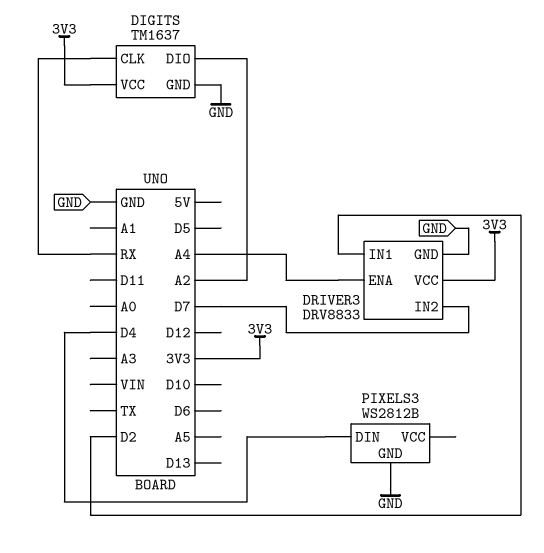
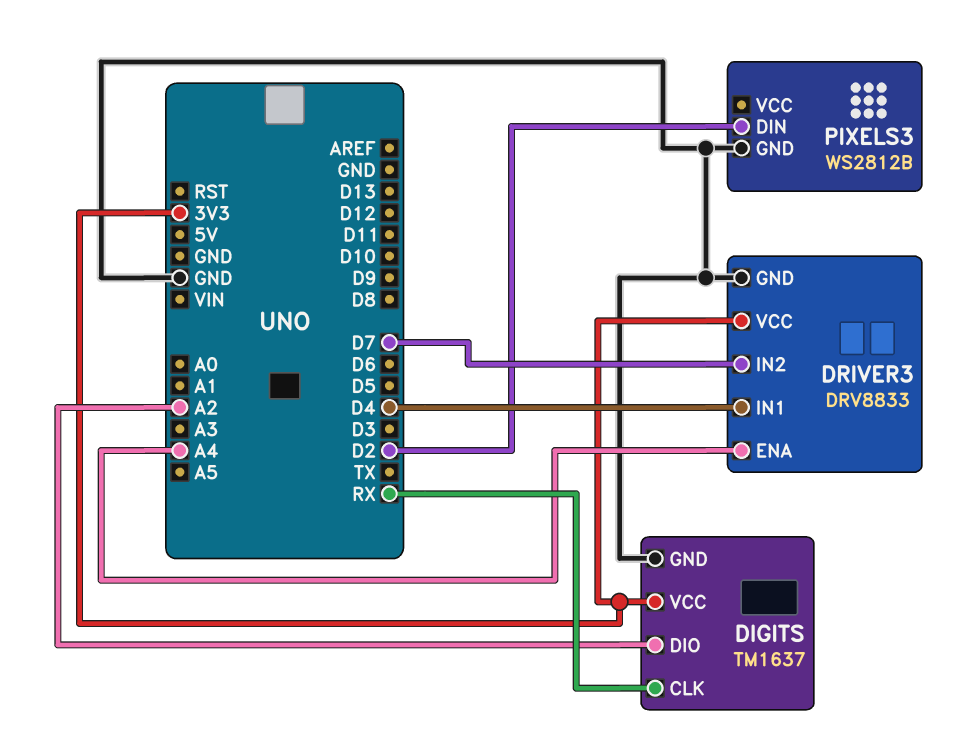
DRIVER3 pin IN1: D2 -> D4
PIXELS3 pin DIN: D4 -> D2

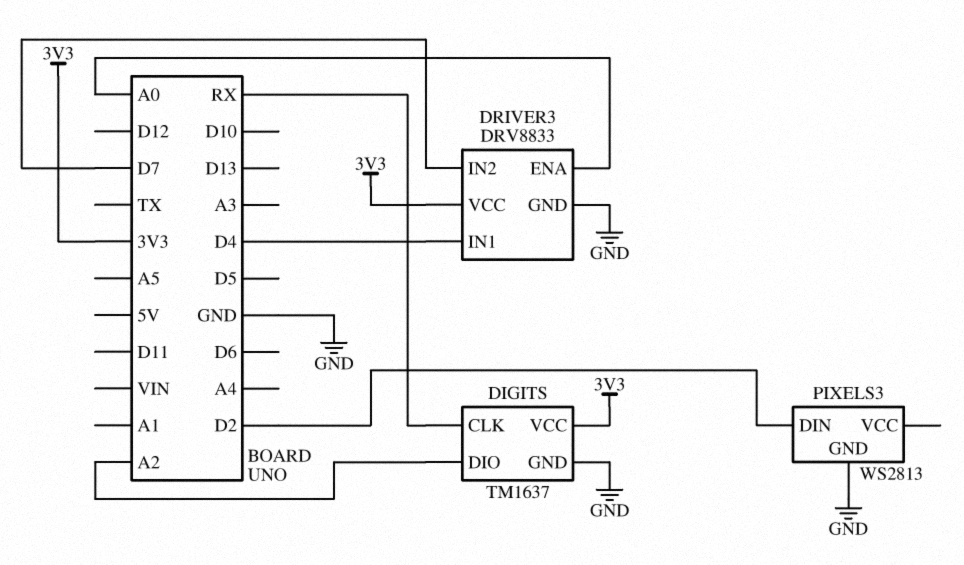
DRIVER3 pin ENA: A4 -> A0
PIXELS3: WS2812B -> WS2813

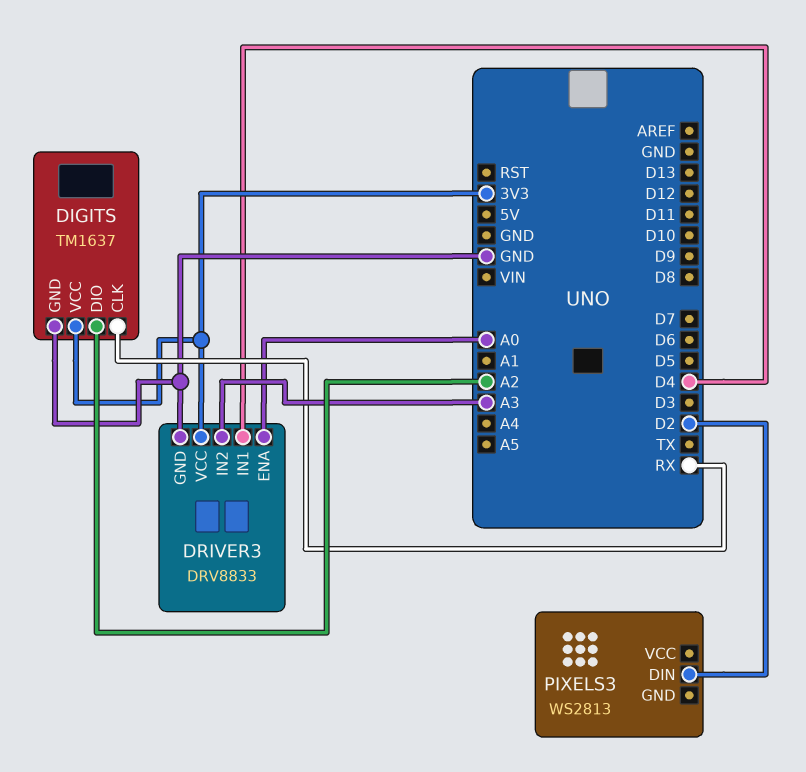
DRIVER3 pin IN2: D7 -> A3
PIXELS3 pin GND: GND -> none

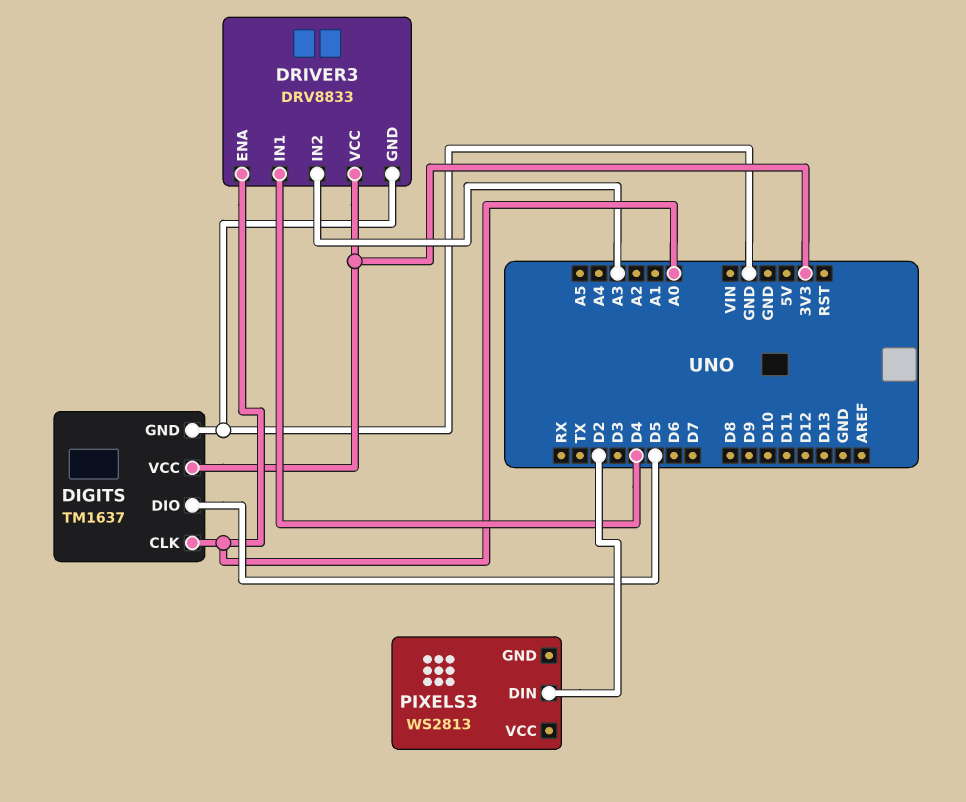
DIGITS pin CLK: RX -> A0
DIGITS pin DIO: A2 -> D5

